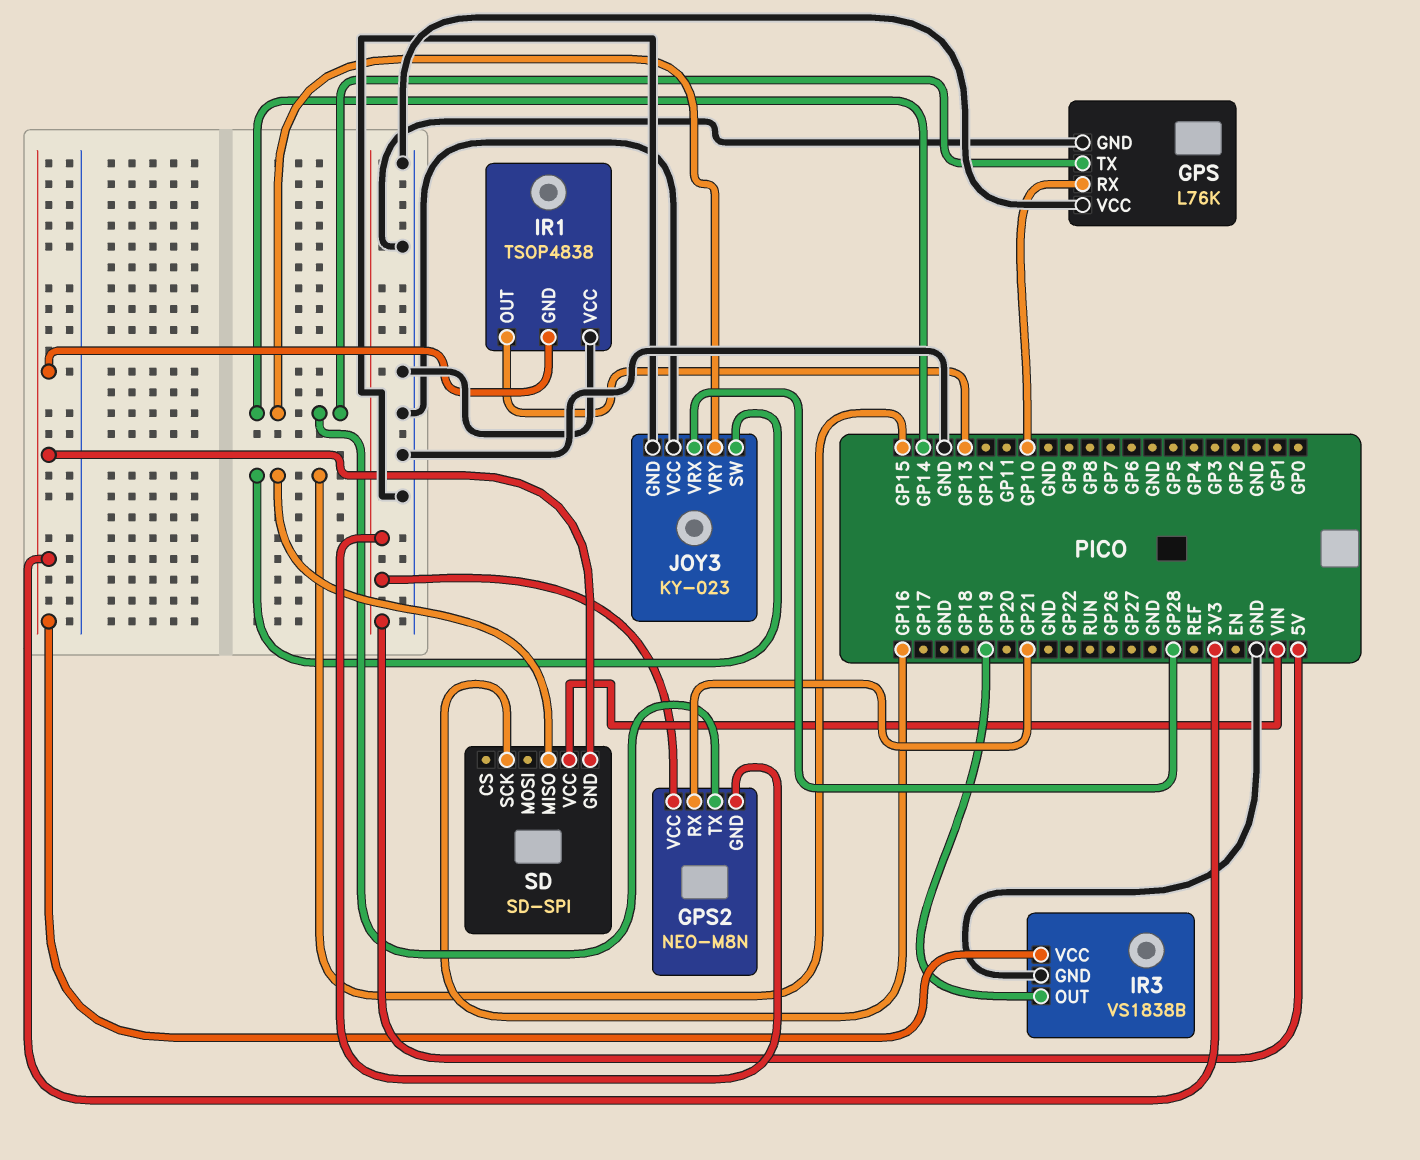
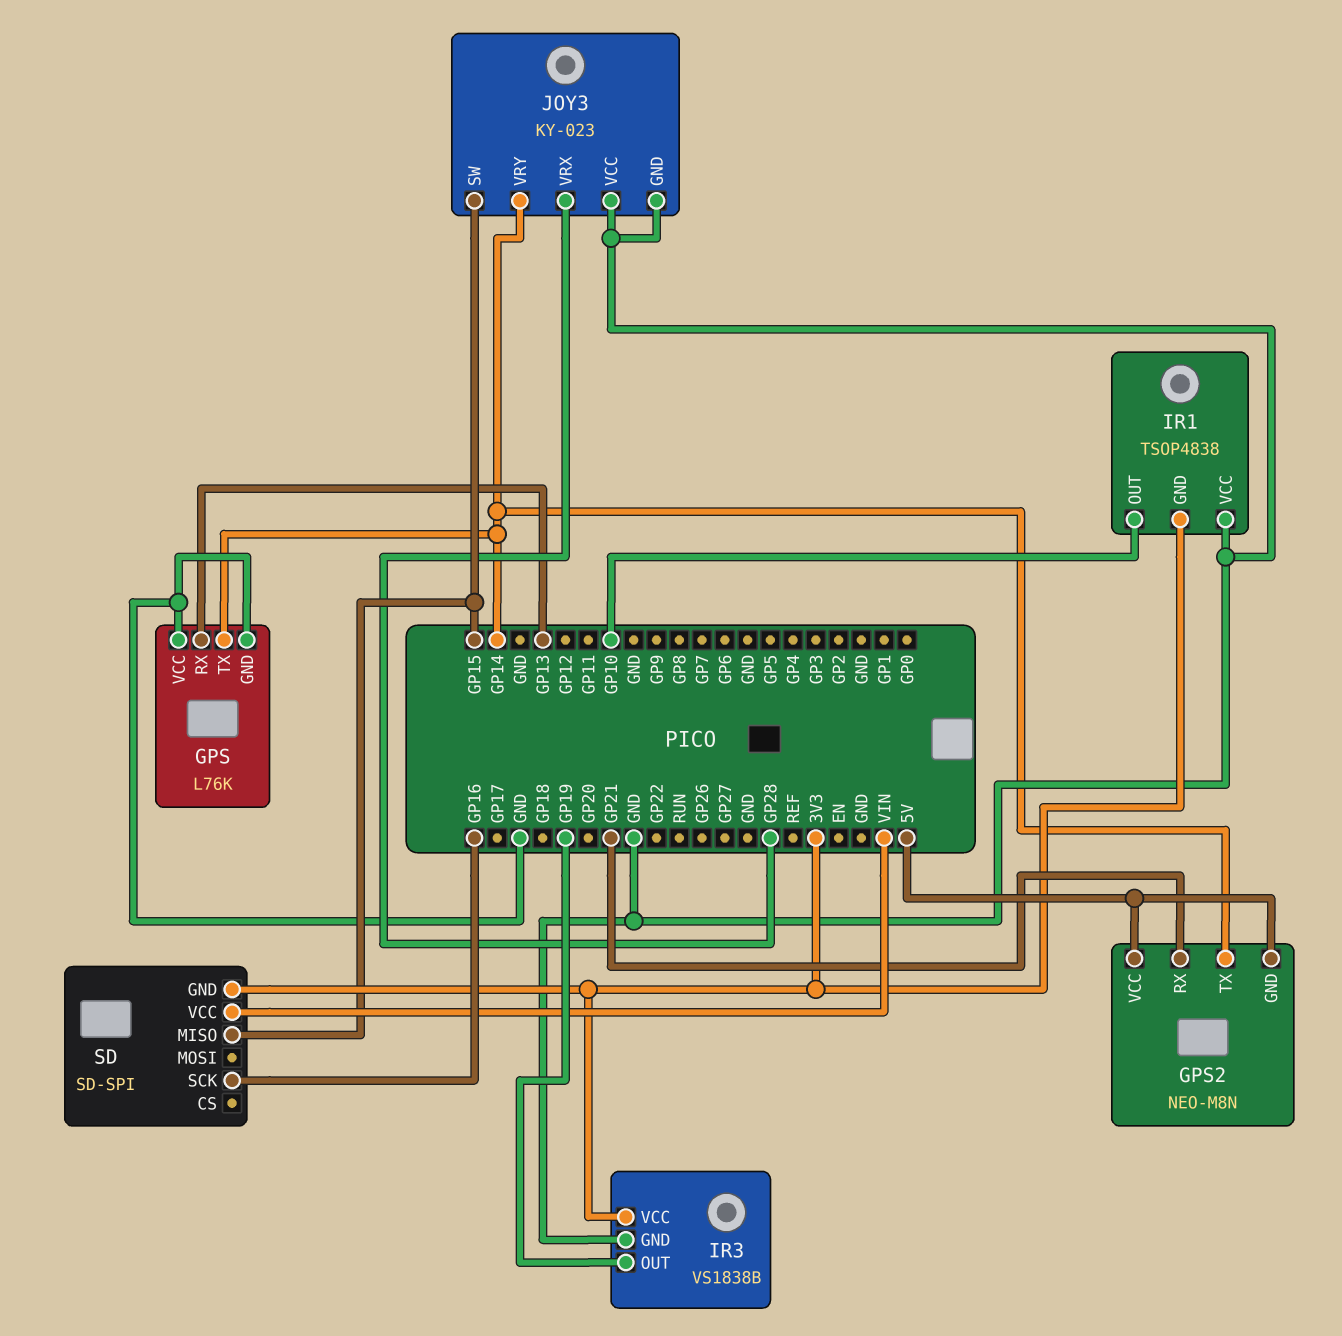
GPS pin RX: GP10 -> GP13
IR1 pin OUT: GP13 -> GP10

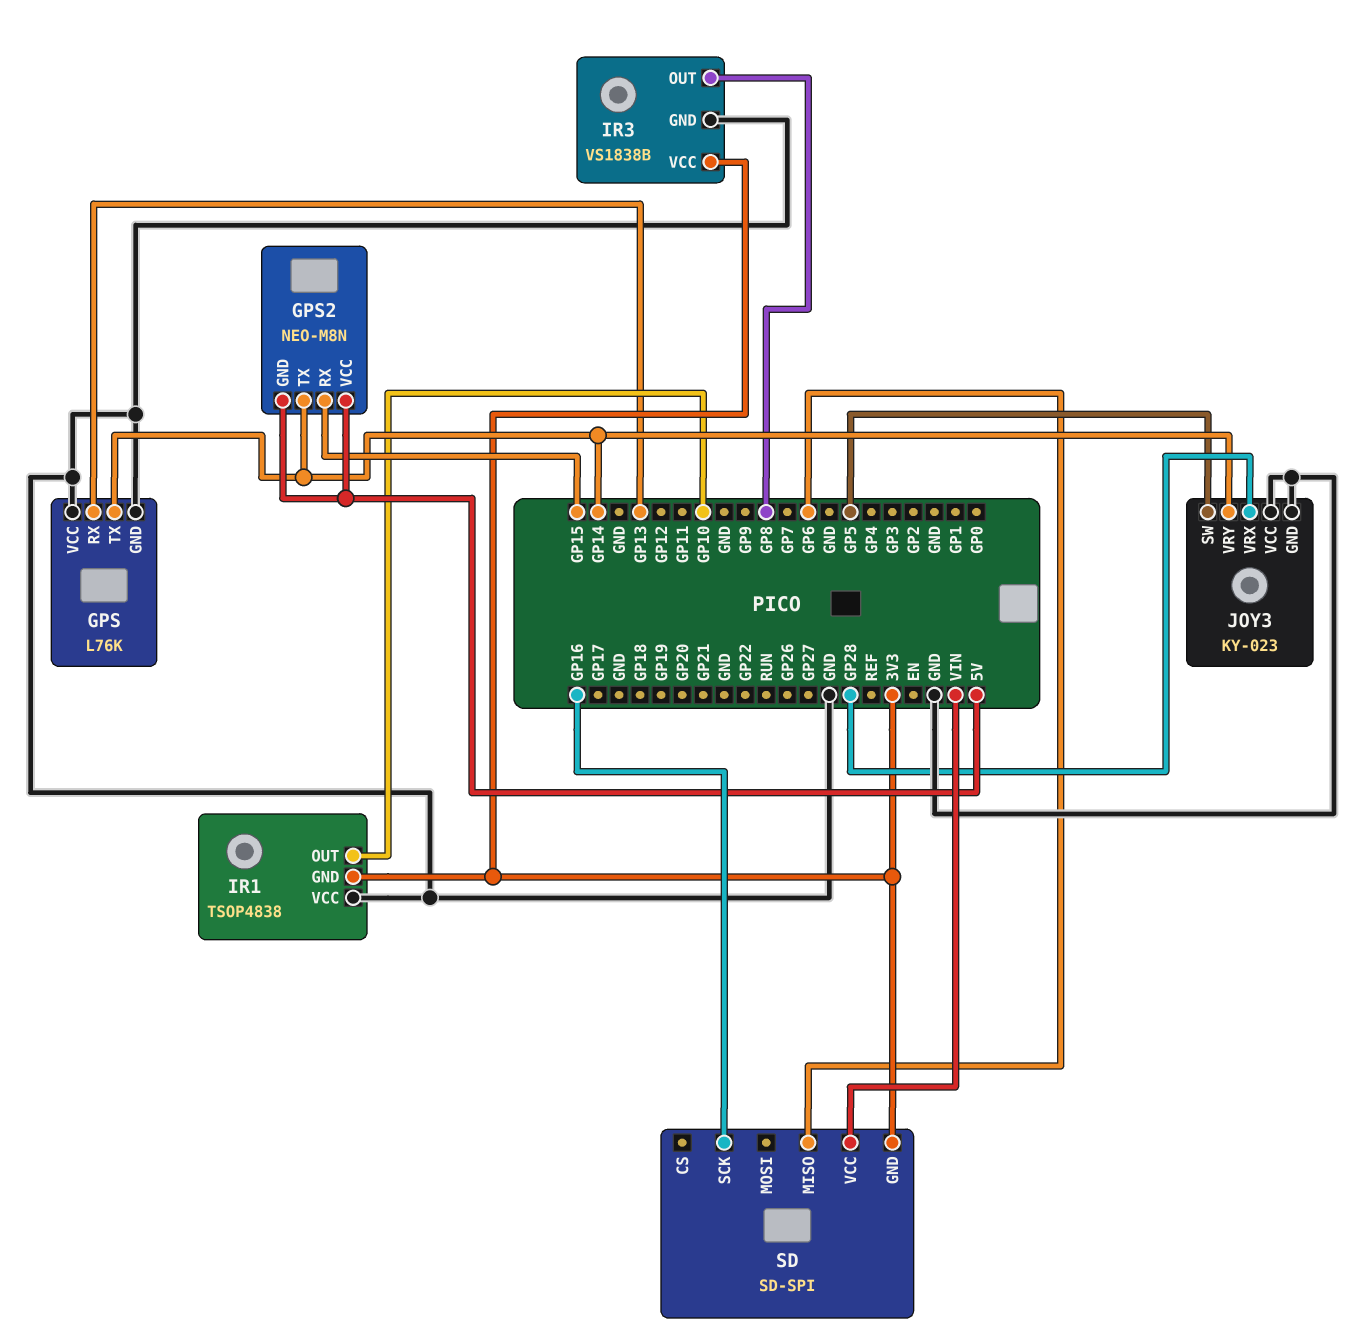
GPS2 pin RX: GP21 -> GP15
IR3 pin OUT: GP19 -> GP8
JOY3 pin SW: GP15 -> GP5
SD pin MISO: GP15 -> GP6

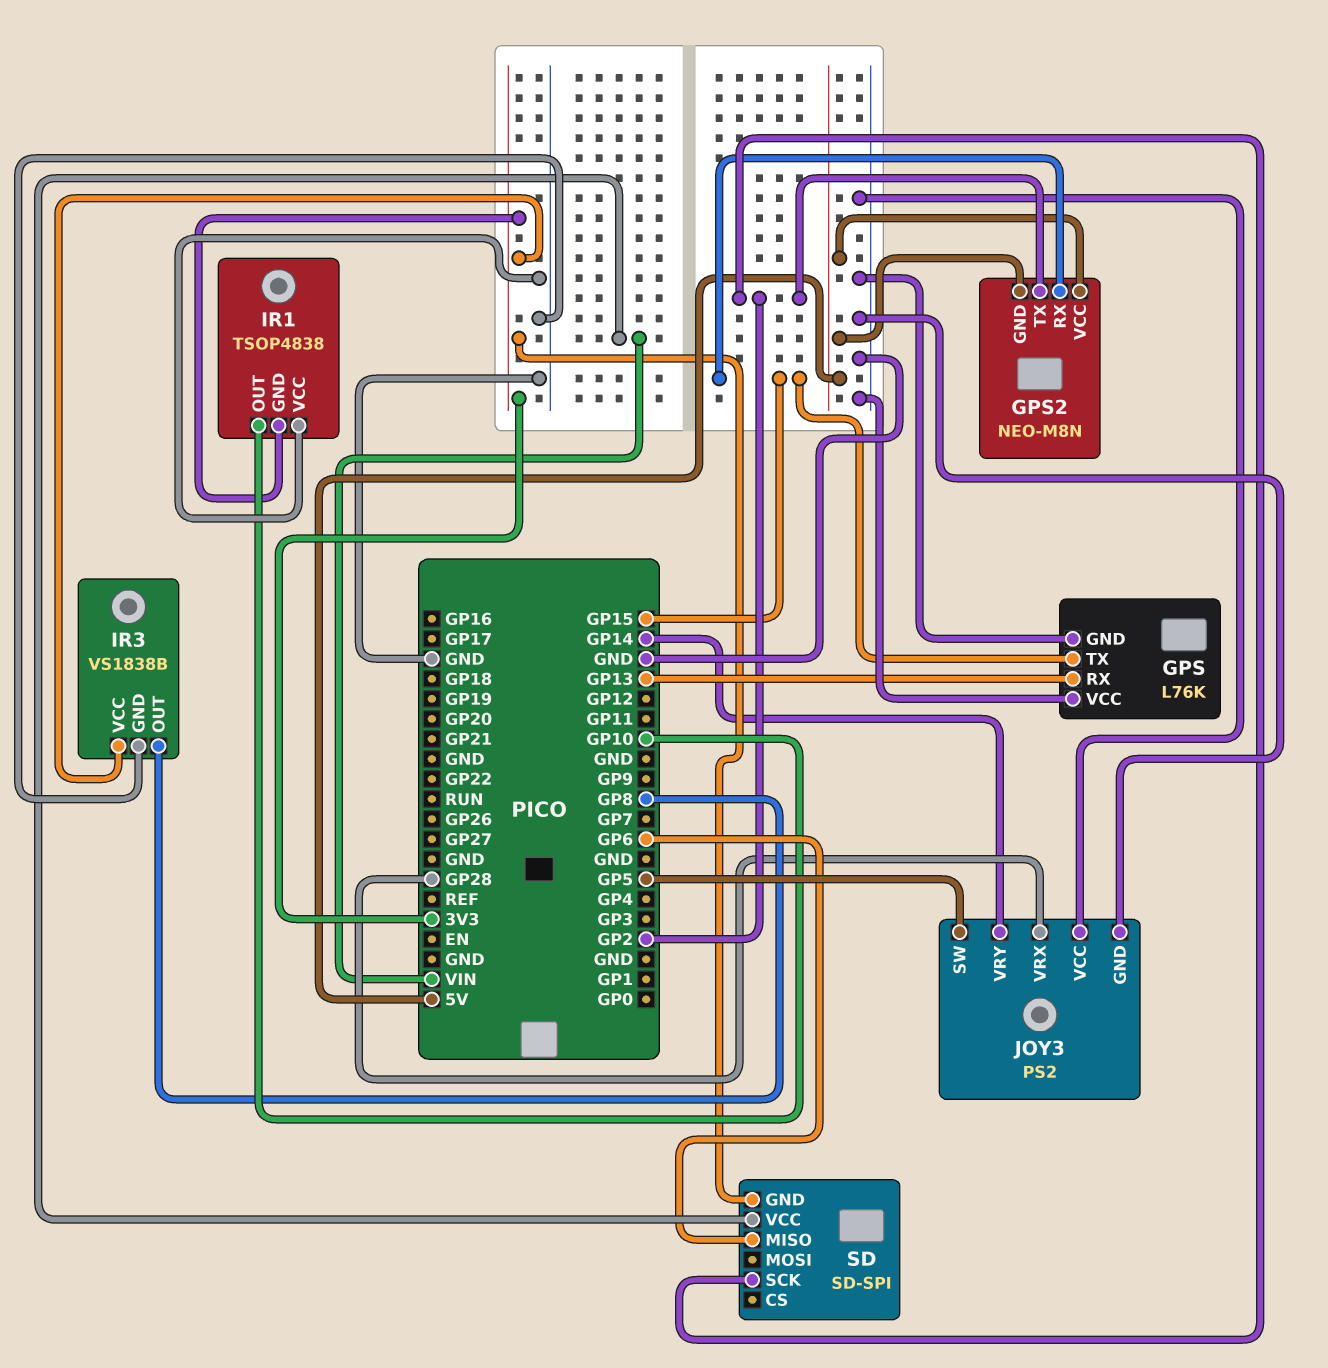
GPS pin TX: GP14 -> GP15
GPS2 pin TX: GP14 -> GP2
JOY3: KY-023 -> PS2
SD pin SCK: GP16 -> GP2

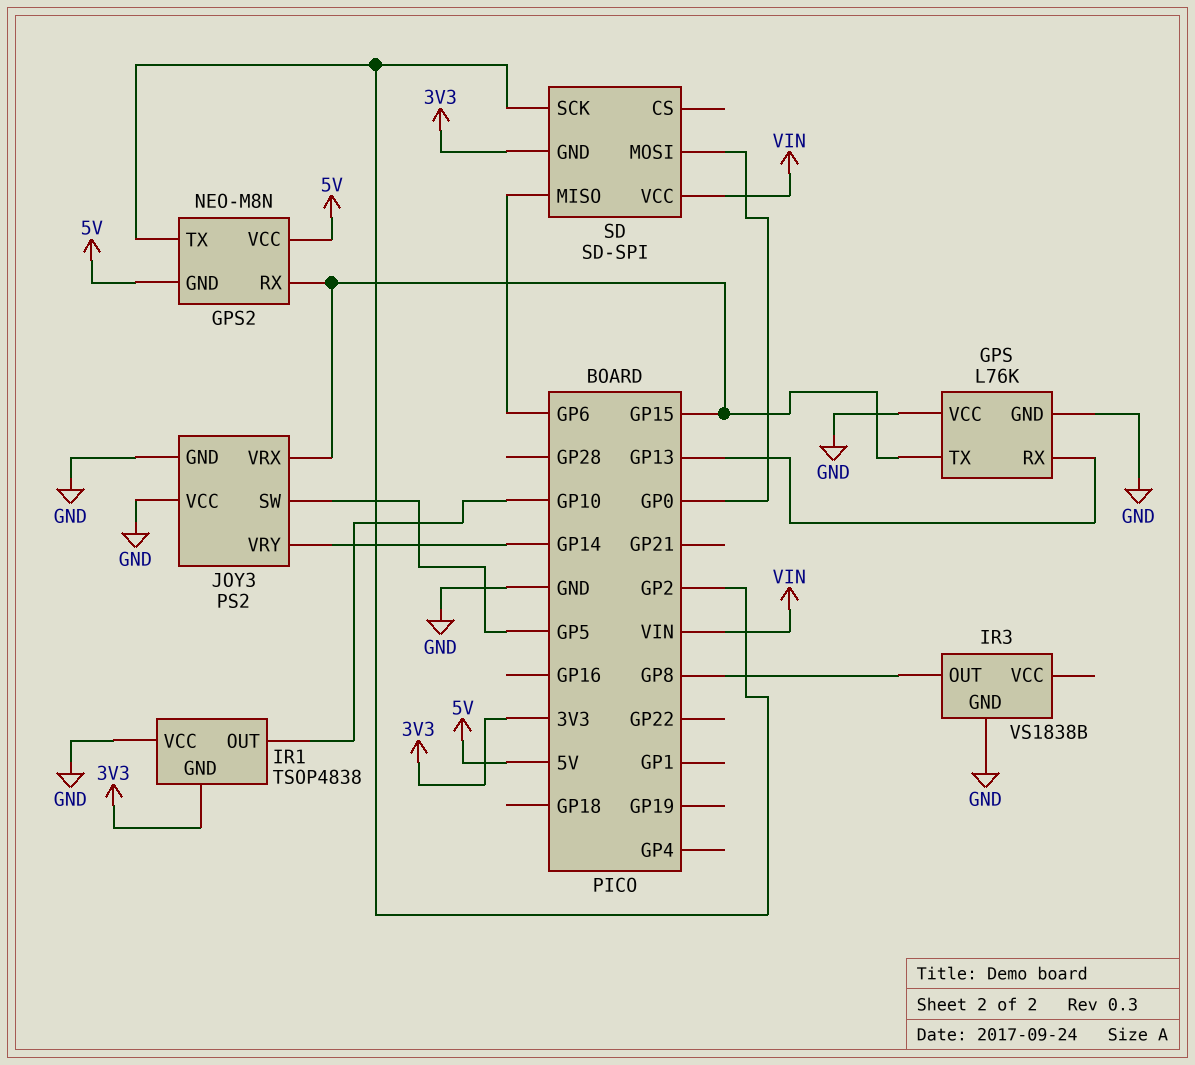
IR3 pin VCC: 3V3 -> none
JOY3 pin VRX: GP28 -> GP15
SD pin MOSI: none -> GP0

